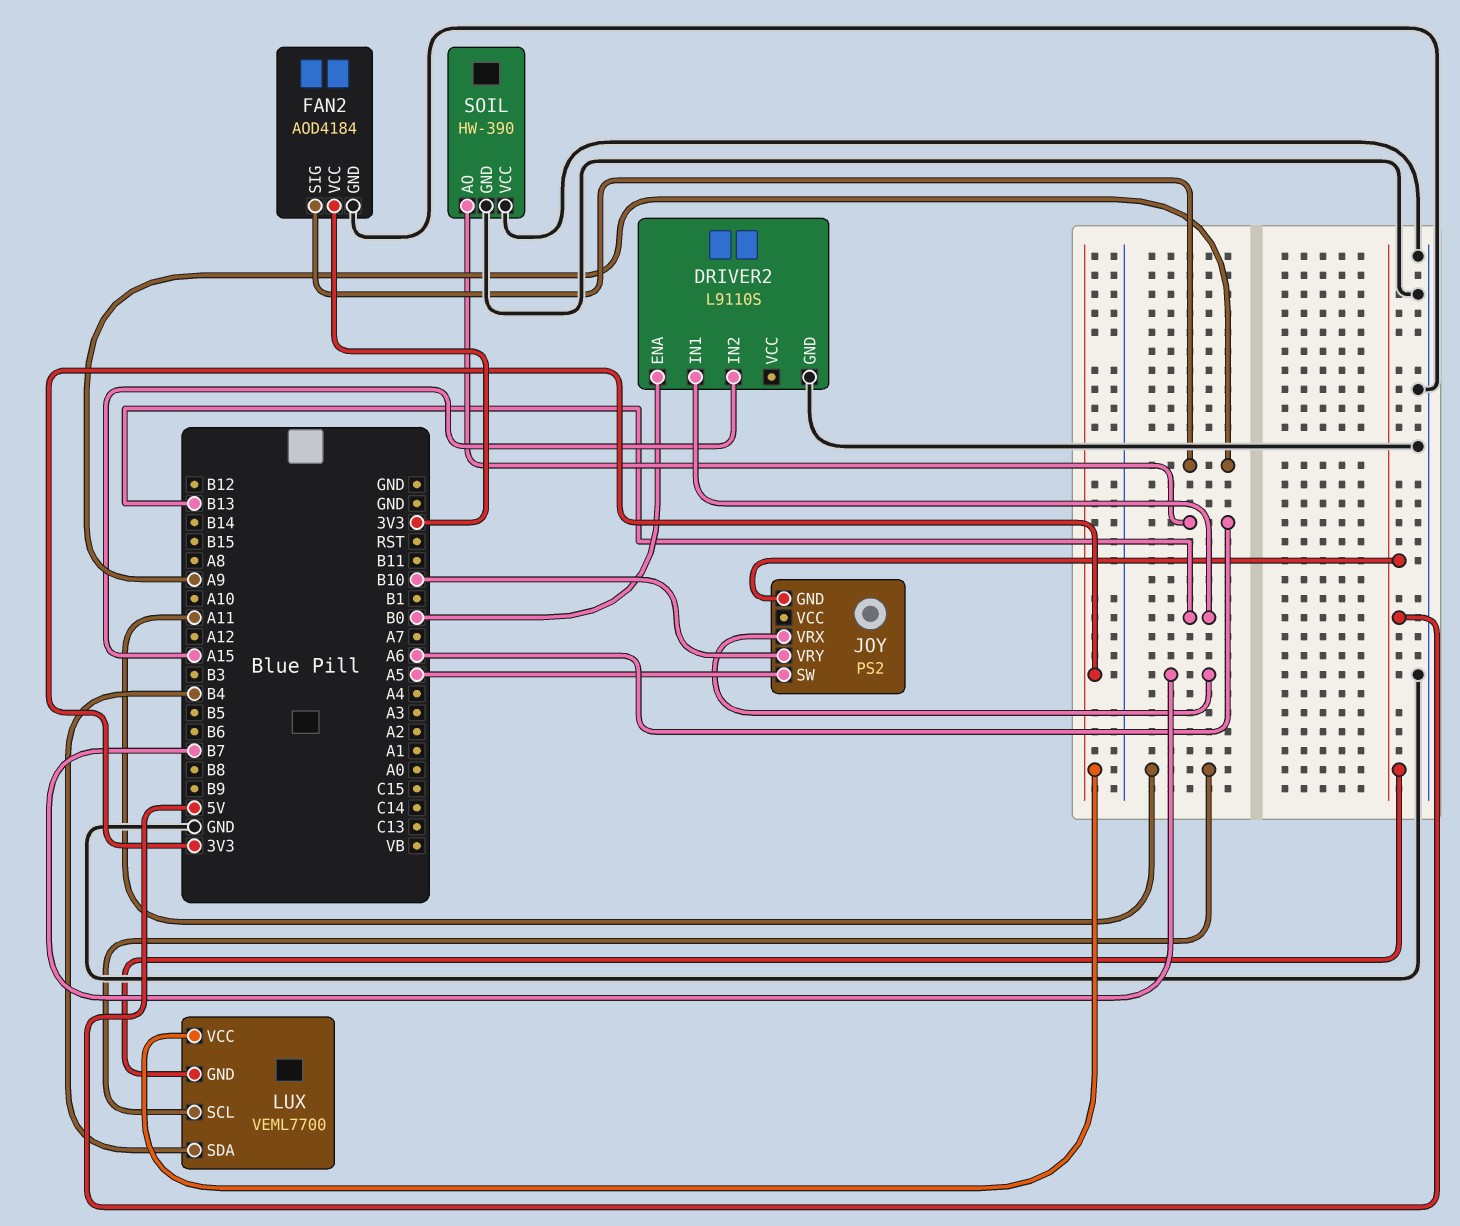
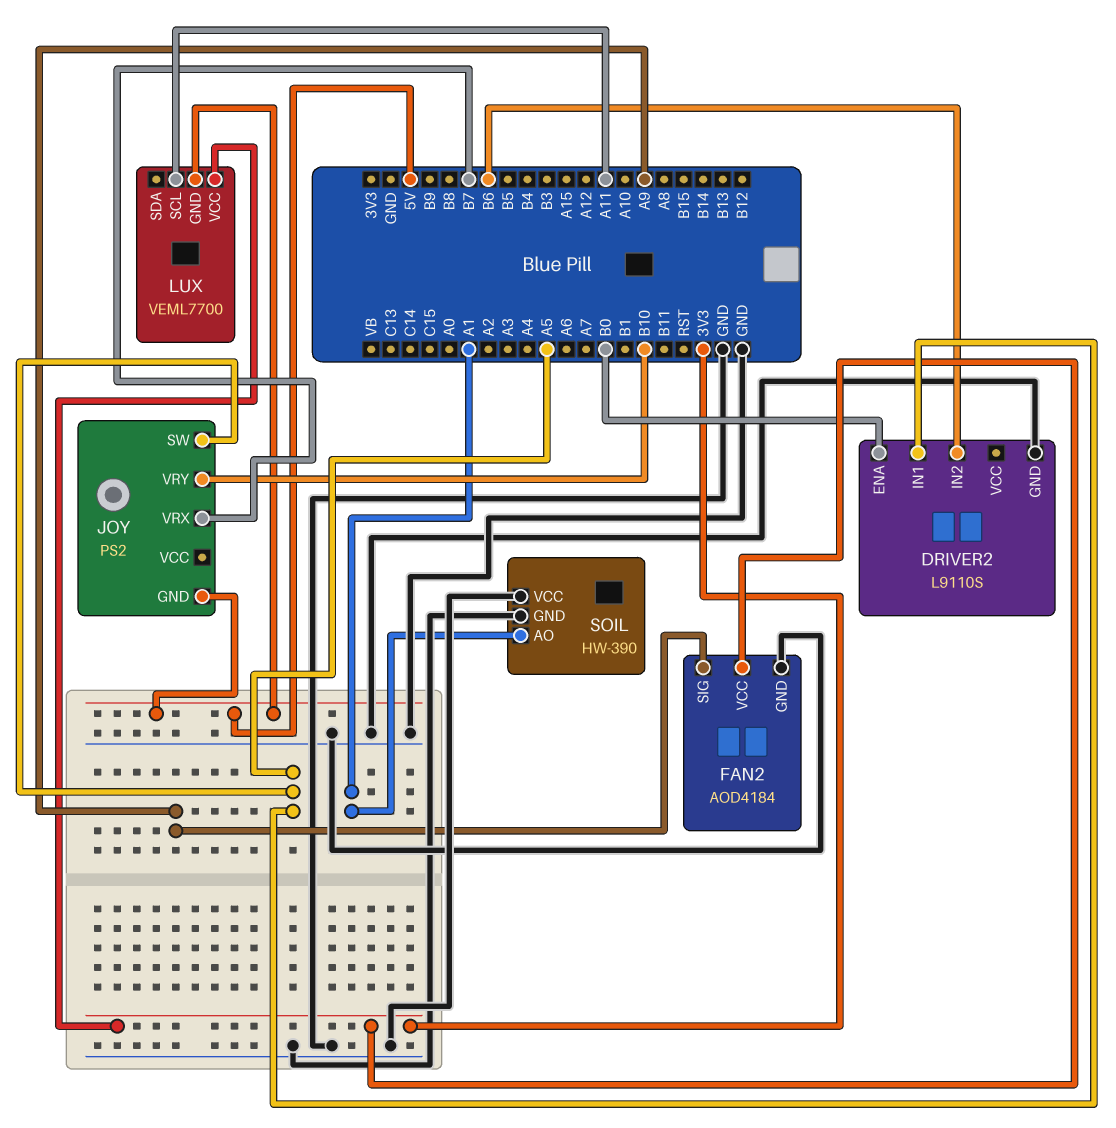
DRIVER2 pin IN1: B13 -> A5
DRIVER2 pin IN2: A15 -> B6
LUX pin SDA: B4 -> none
SOIL pin AO: A6 -> A1

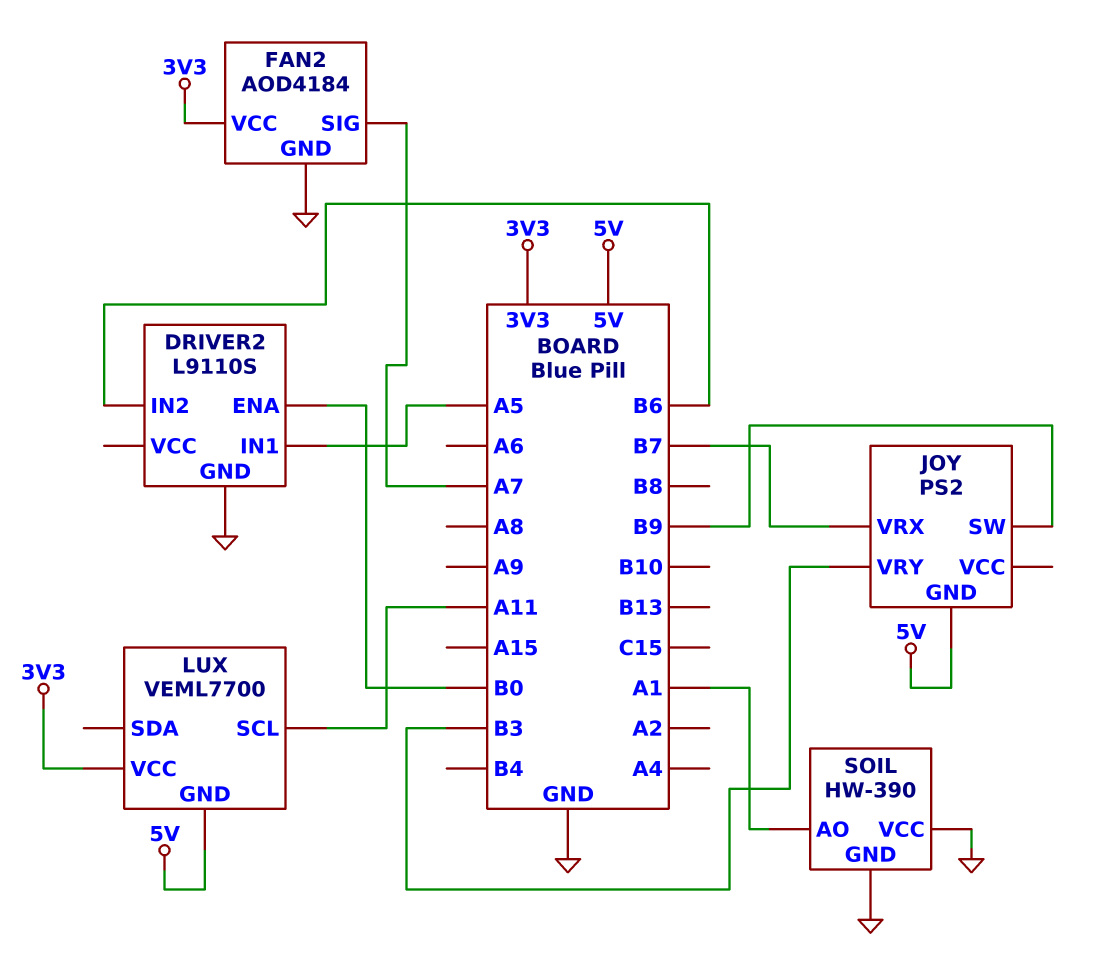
FAN2 pin SIG: A9 -> A7
JOY pin SW: A5 -> B9
JOY pin VRY: B10 -> B3

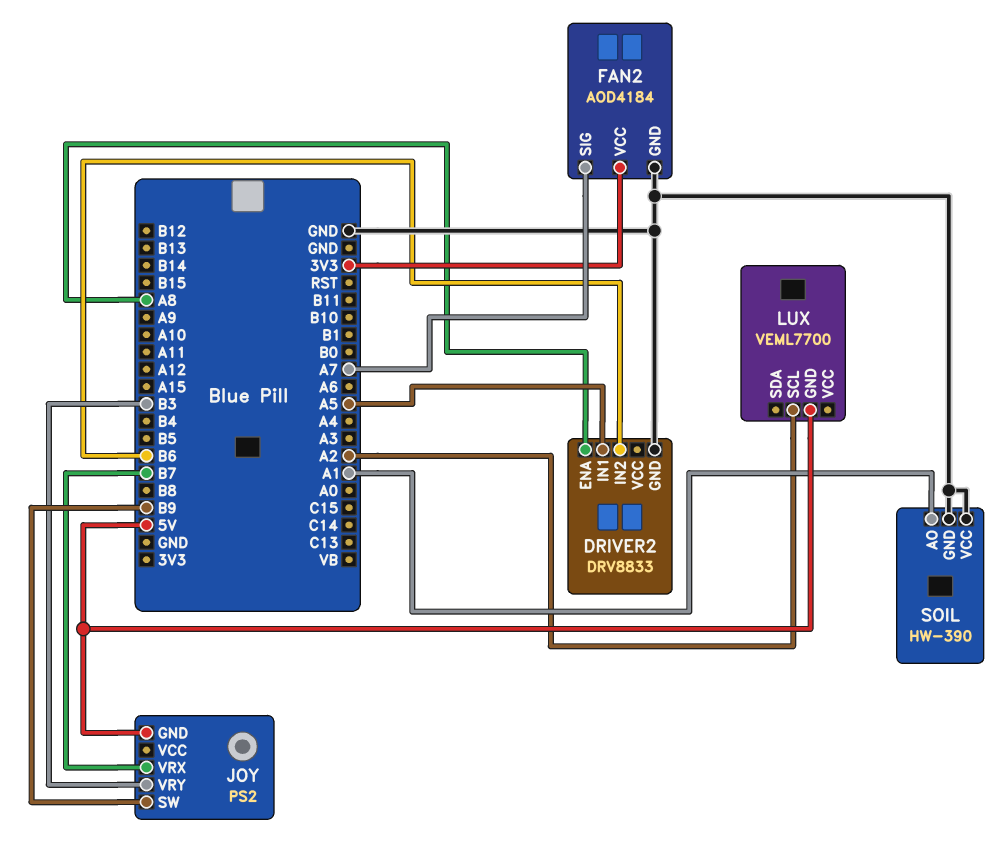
DRIVER2: L9110S -> DRV8833
DRIVER2 pin ENA: B0 -> A8
LUX pin SCL: A11 -> A2
LUX pin VCC: 3V3 -> none

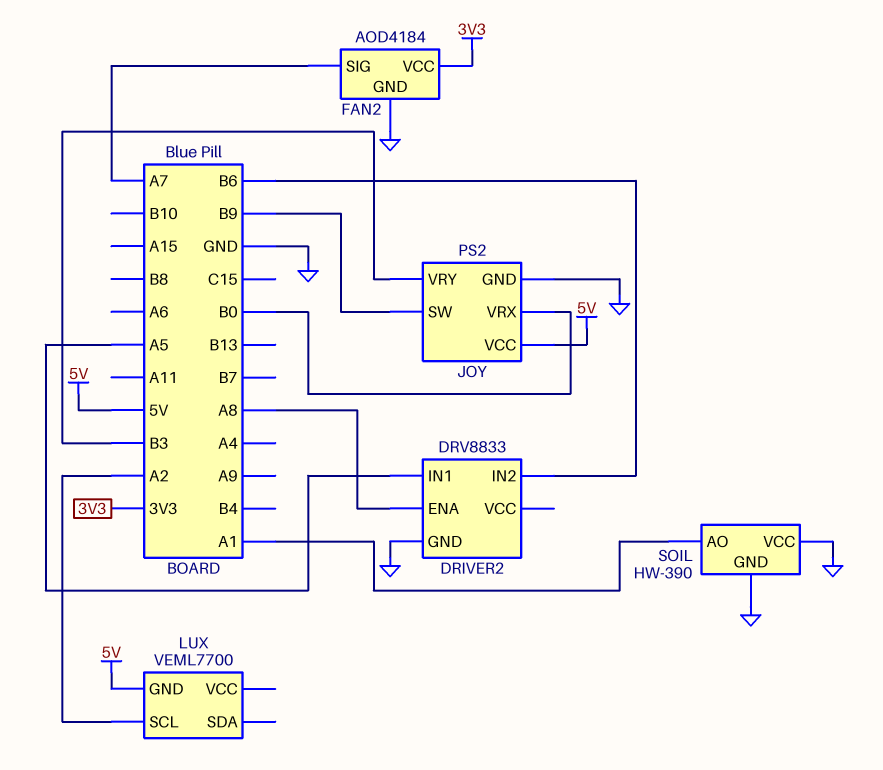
JOY pin GND: 5V -> GND
JOY pin VCC: none -> 5V
JOY pin VRX: B7 -> B0

